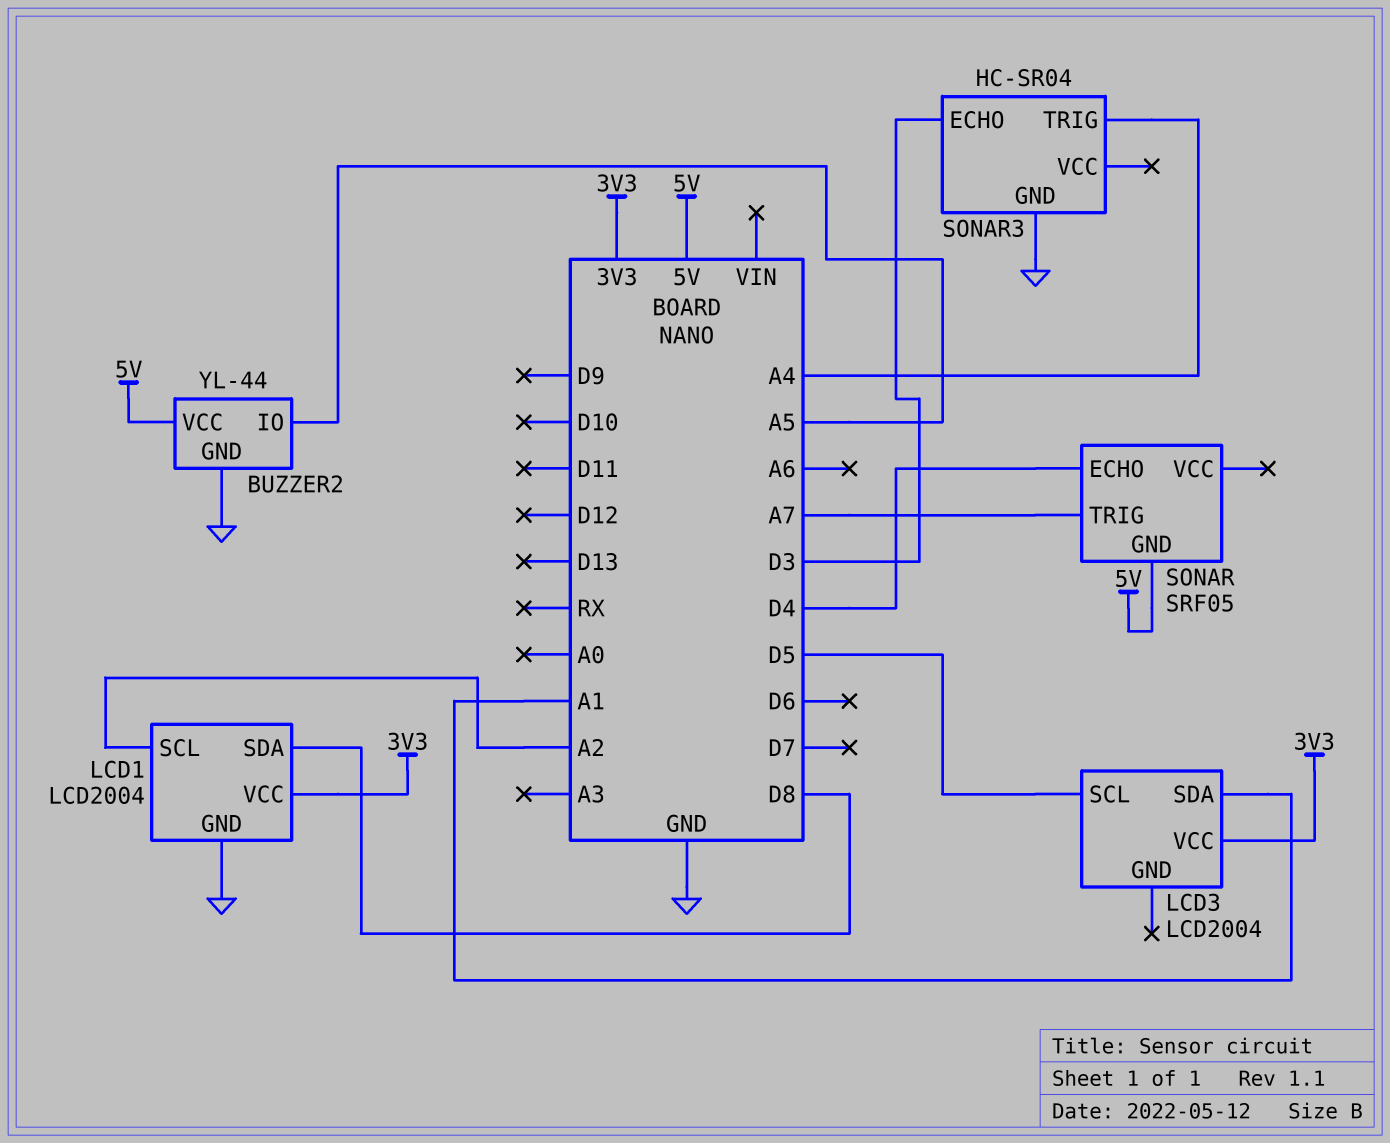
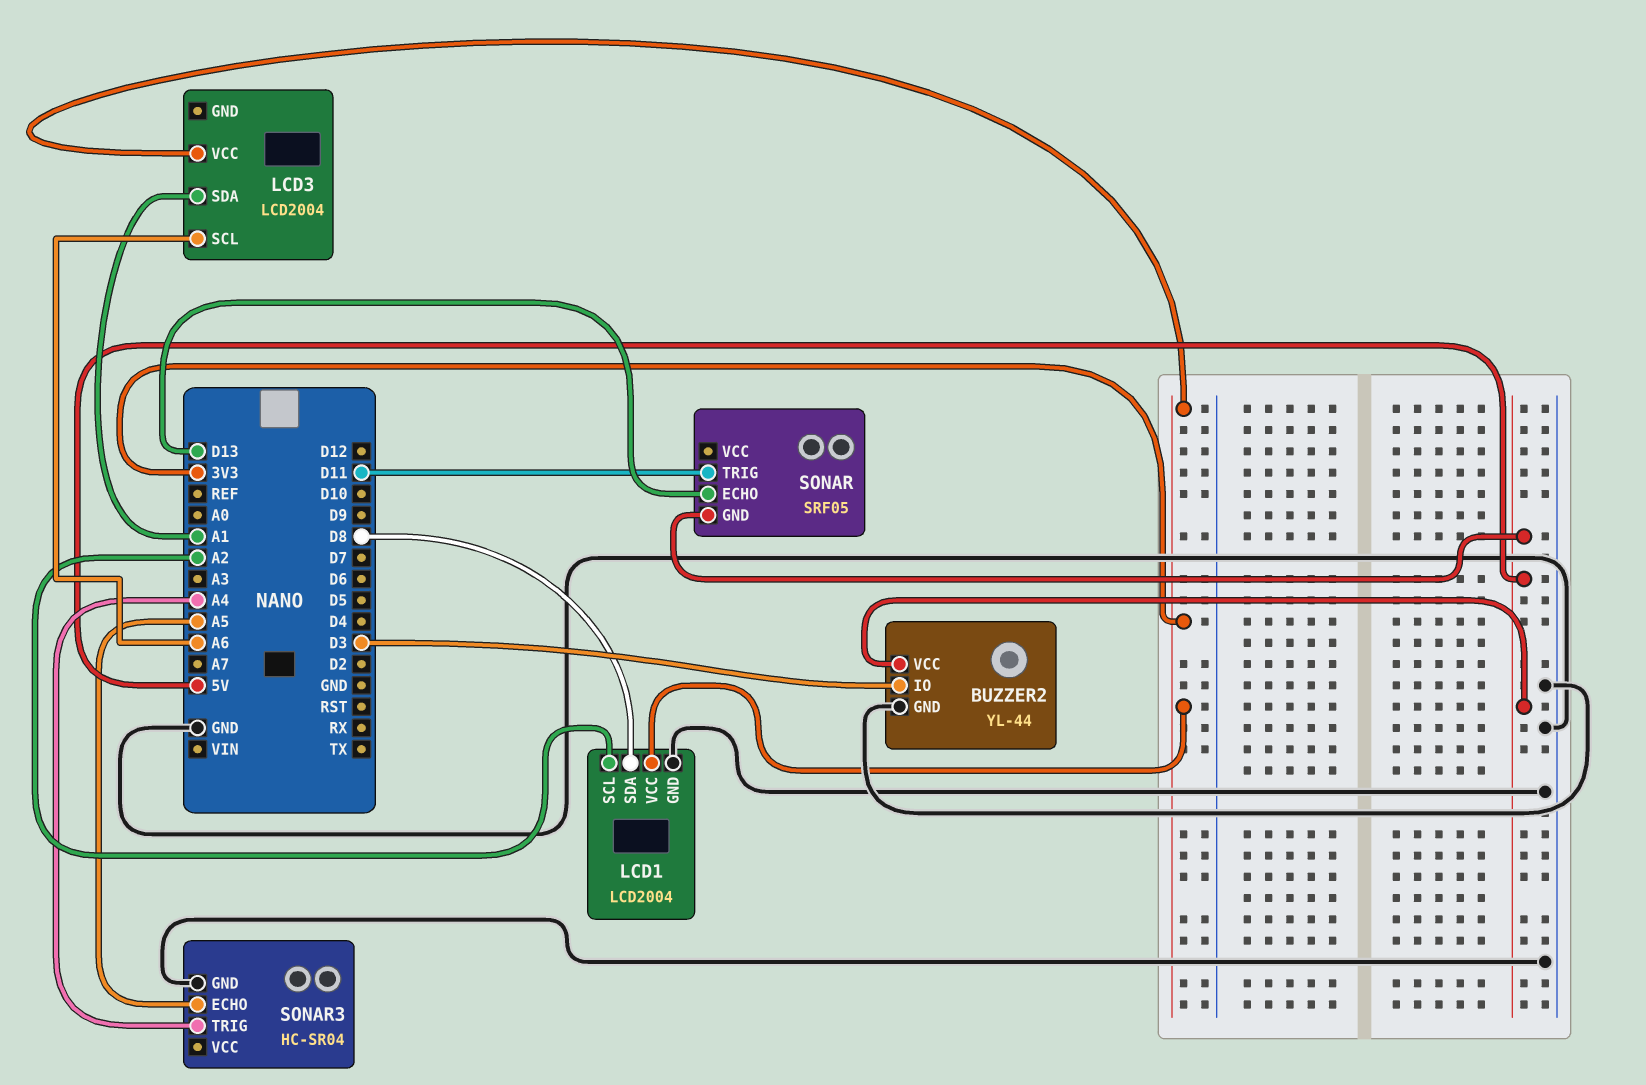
BUZZER2 pin IO: A5 -> D3
LCD3 pin SCL: D5 -> A6
SONAR pin ECHO: D4 -> D13
SONAR pin TRIG: A7 -> D11
SONAR3 pin ECHO: D3 -> A5

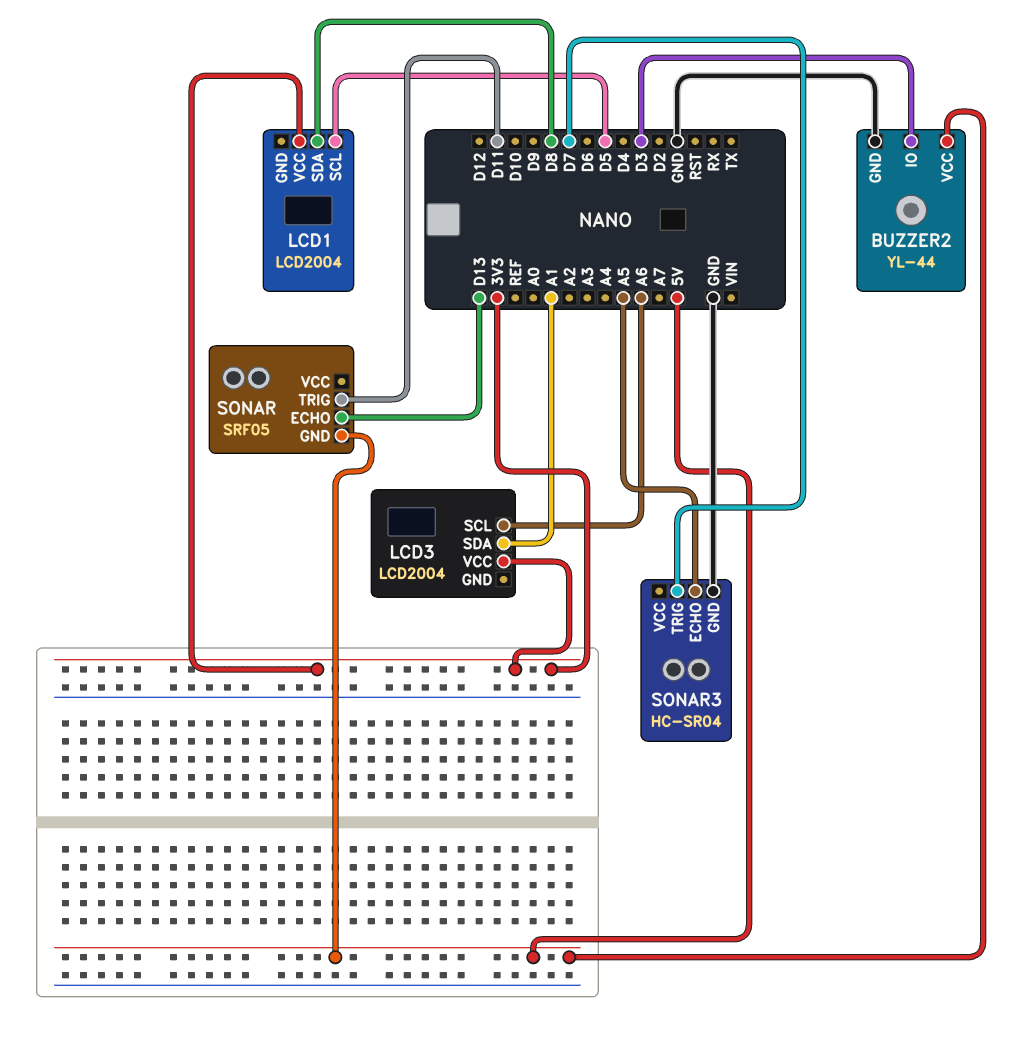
LCD1 pin GND: GND -> none
LCD1 pin SCL: A2 -> D5
SONAR3 pin TRIG: A4 -> D7

